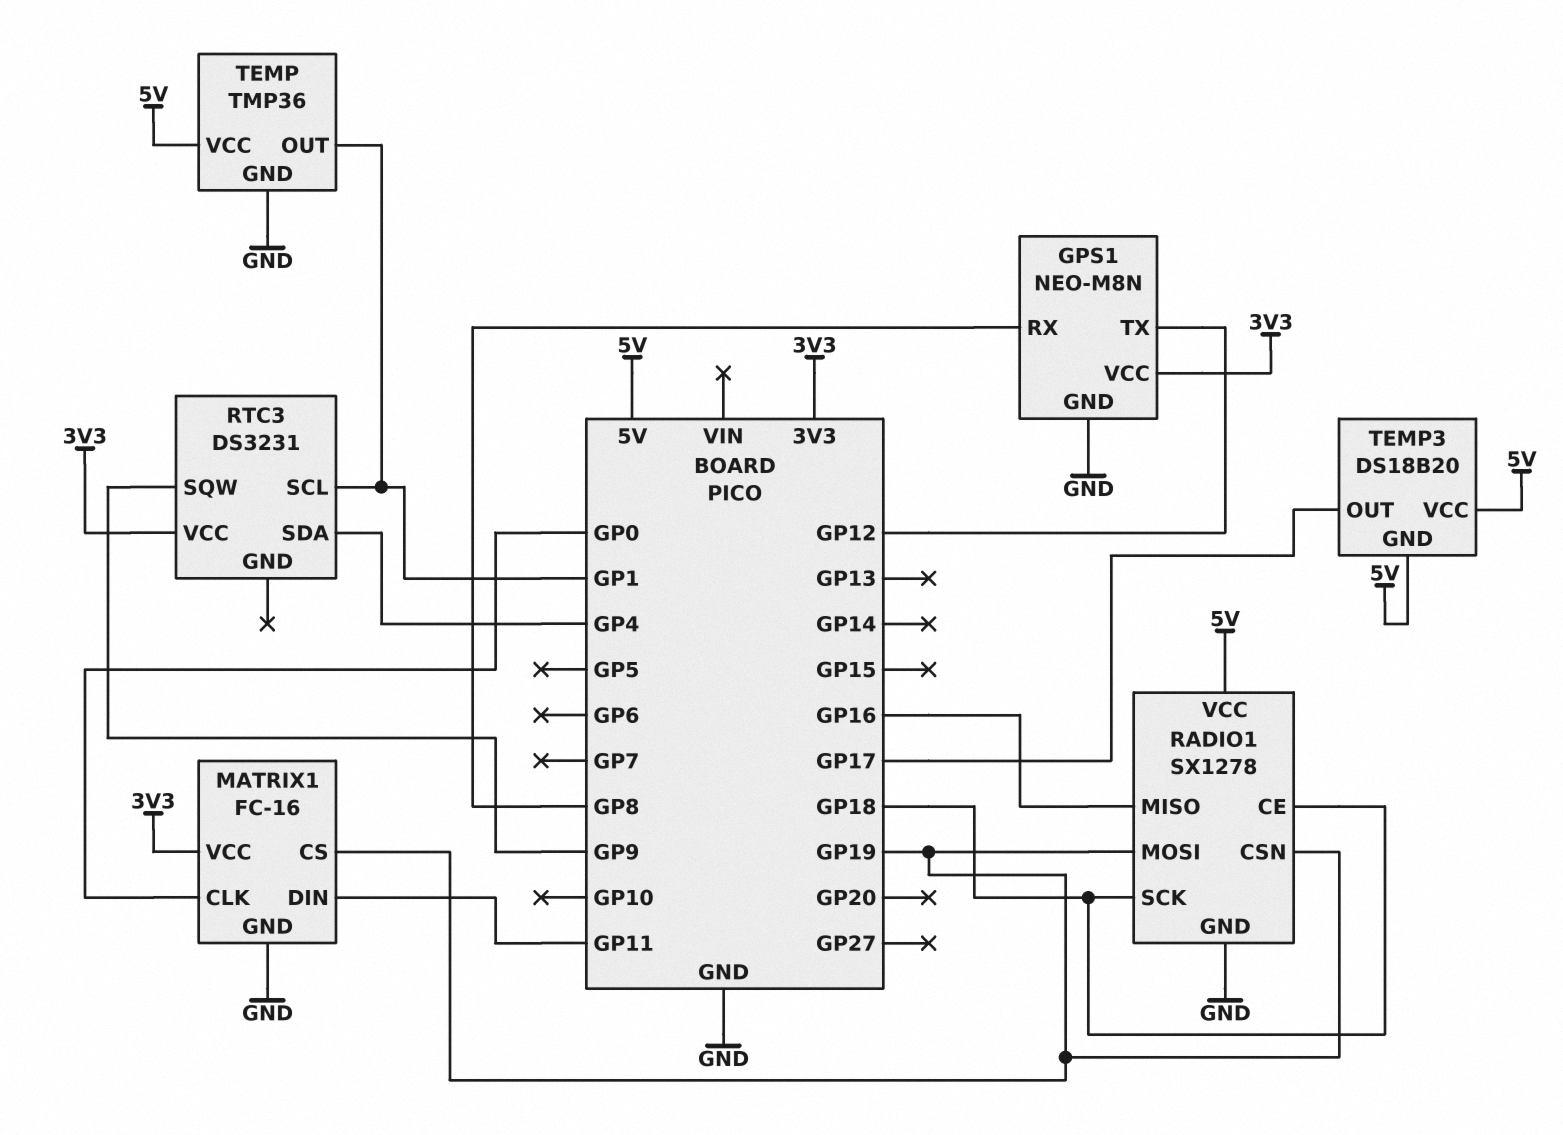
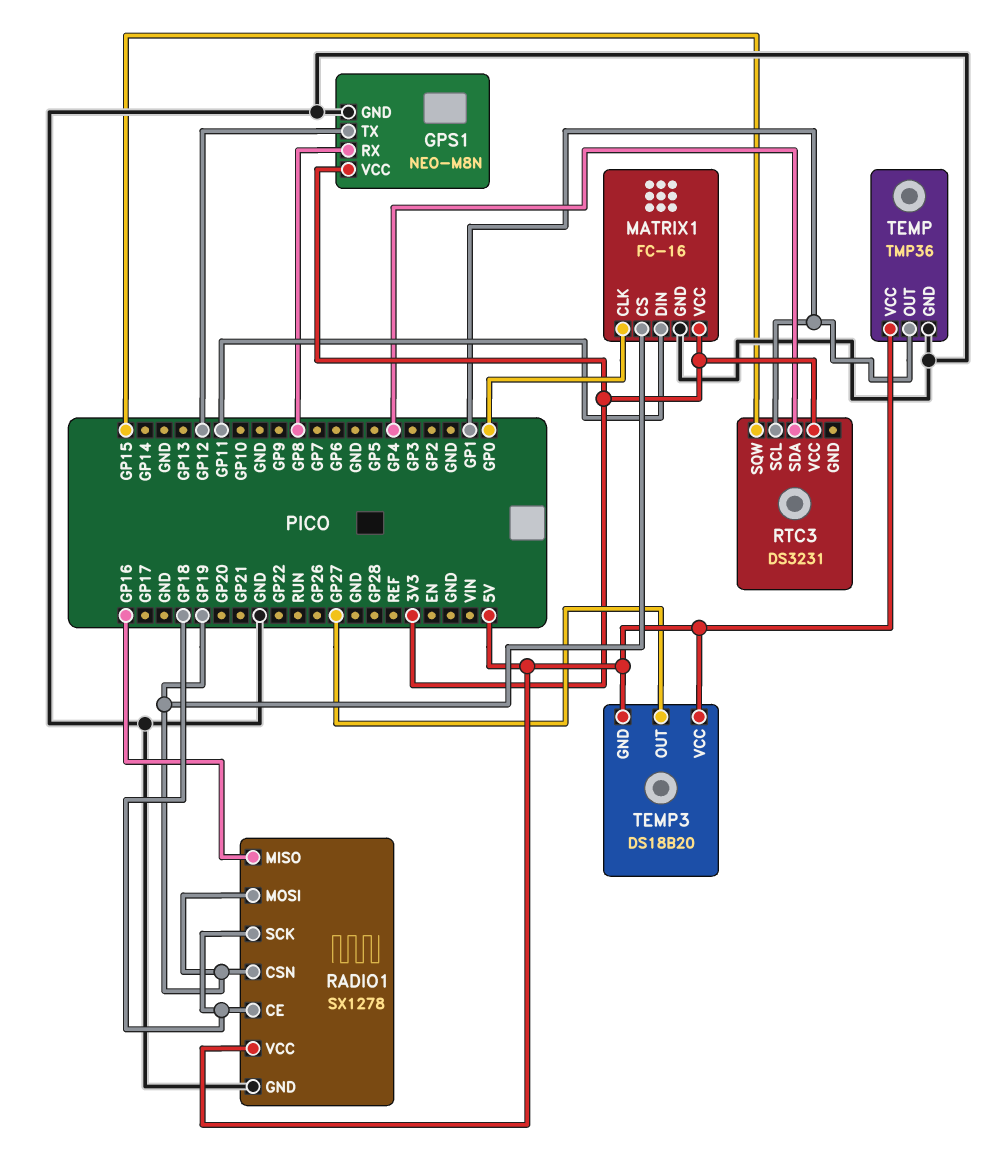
RTC3 pin SQW: GP9 -> GP15
TEMP3 pin OUT: GP17 -> GP27

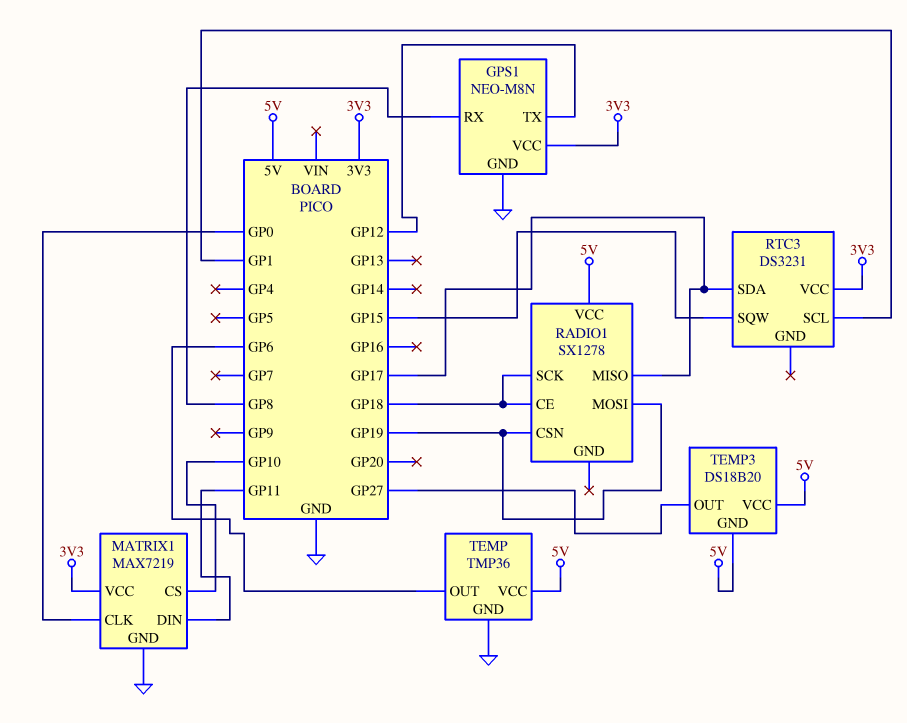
MATRIX1: FC-16 -> MAX7219
MATRIX1 pin CS: GP19 -> GP10
RADIO1 pin GND: GND -> none
RADIO1 pin MISO: GP16 -> GP17
RTC3 pin SDA: GP4 -> GP17
TEMP pin OUT: GP1 -> GP6

